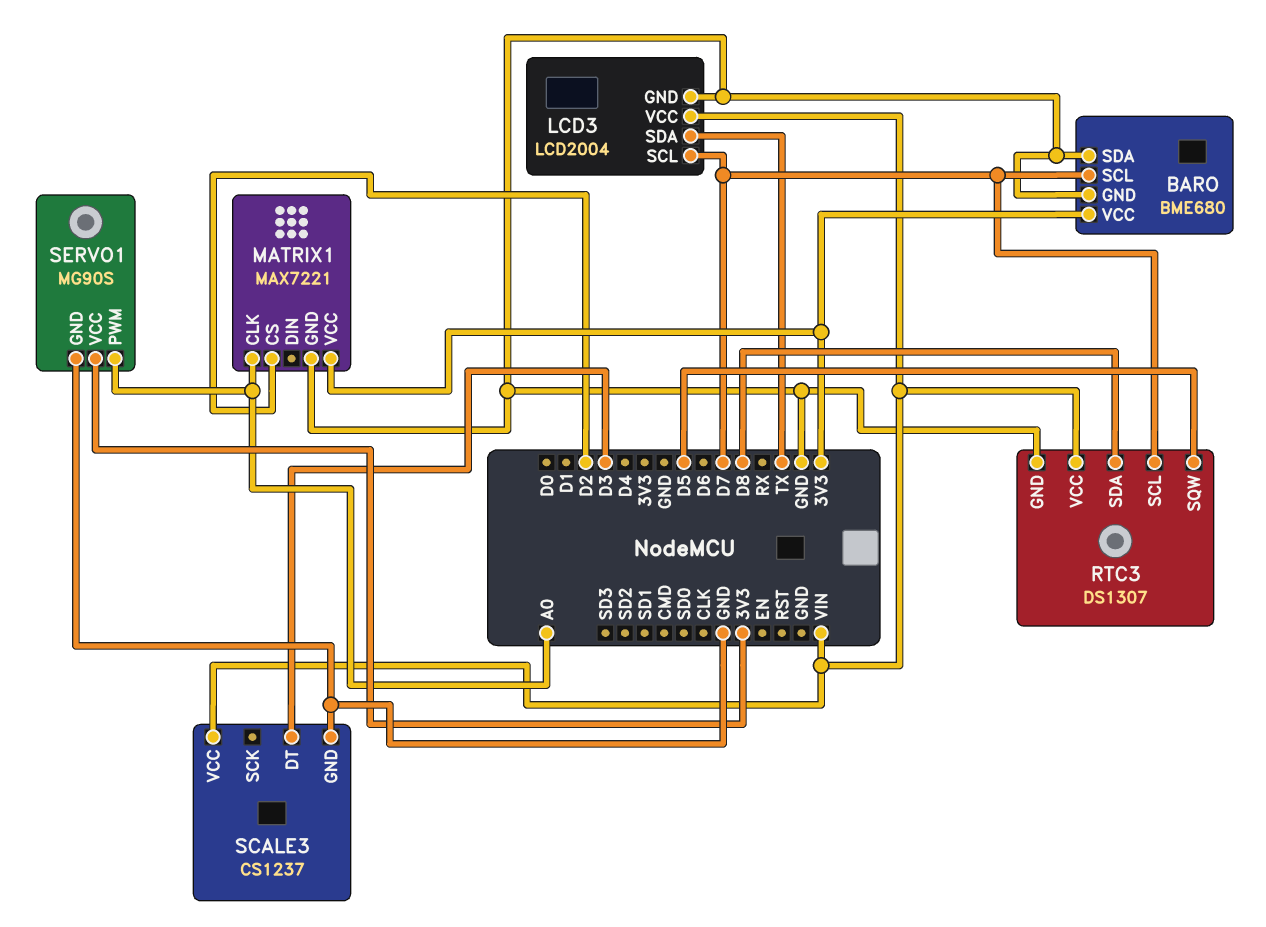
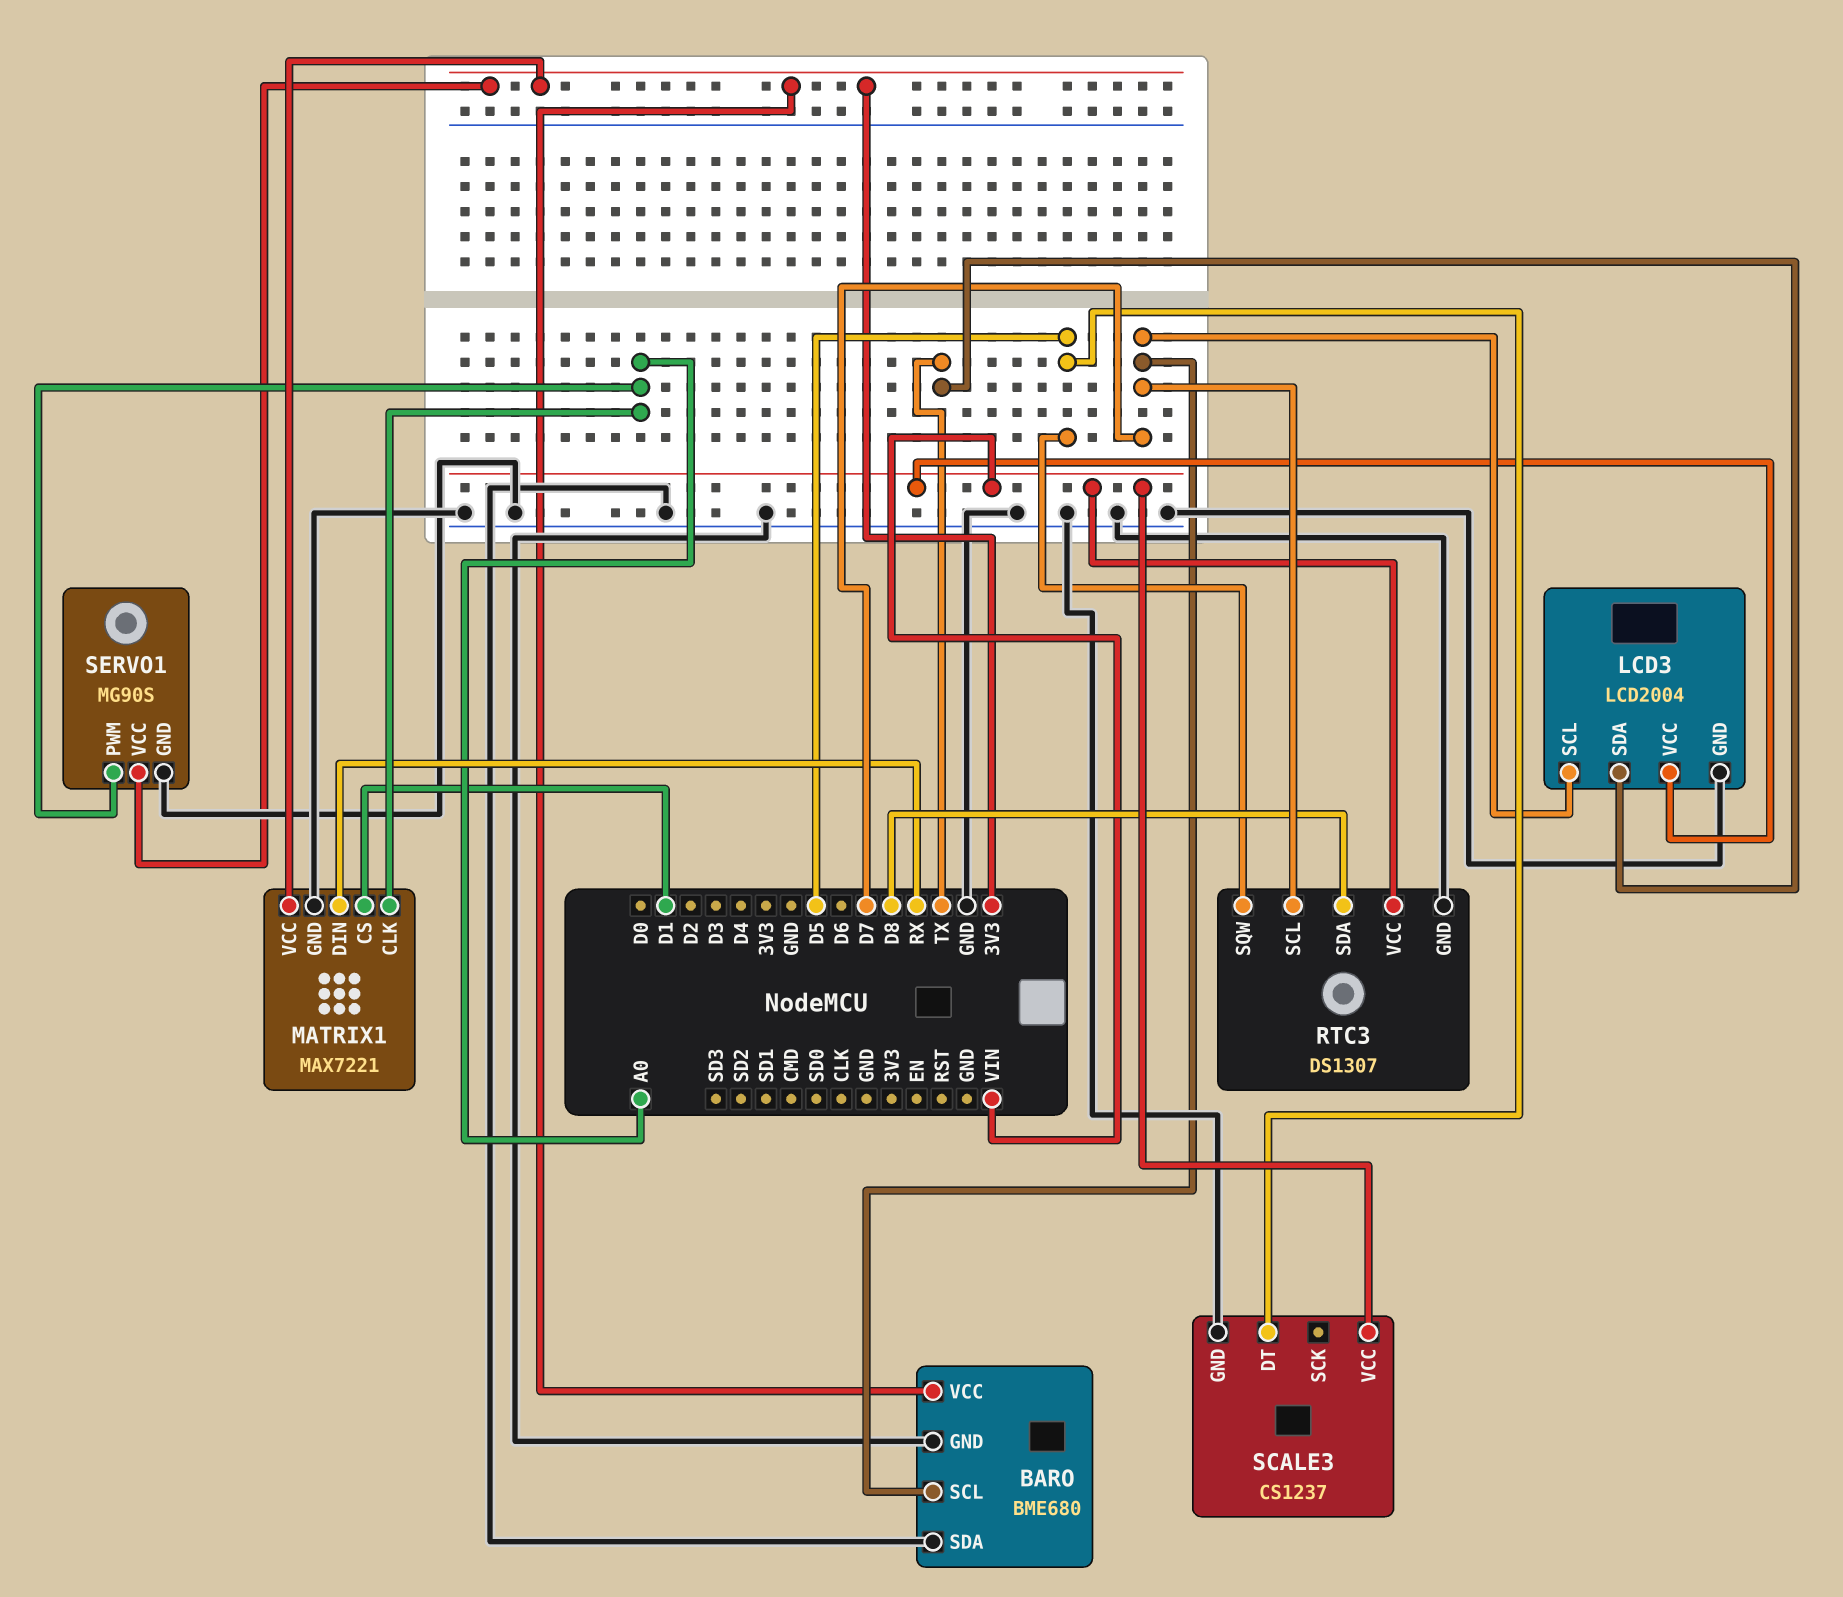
MATRIX1 pin CS: D2 -> D1
MATRIX1 pin DIN: none -> RX
SCALE3 pin DT: D3 -> D5

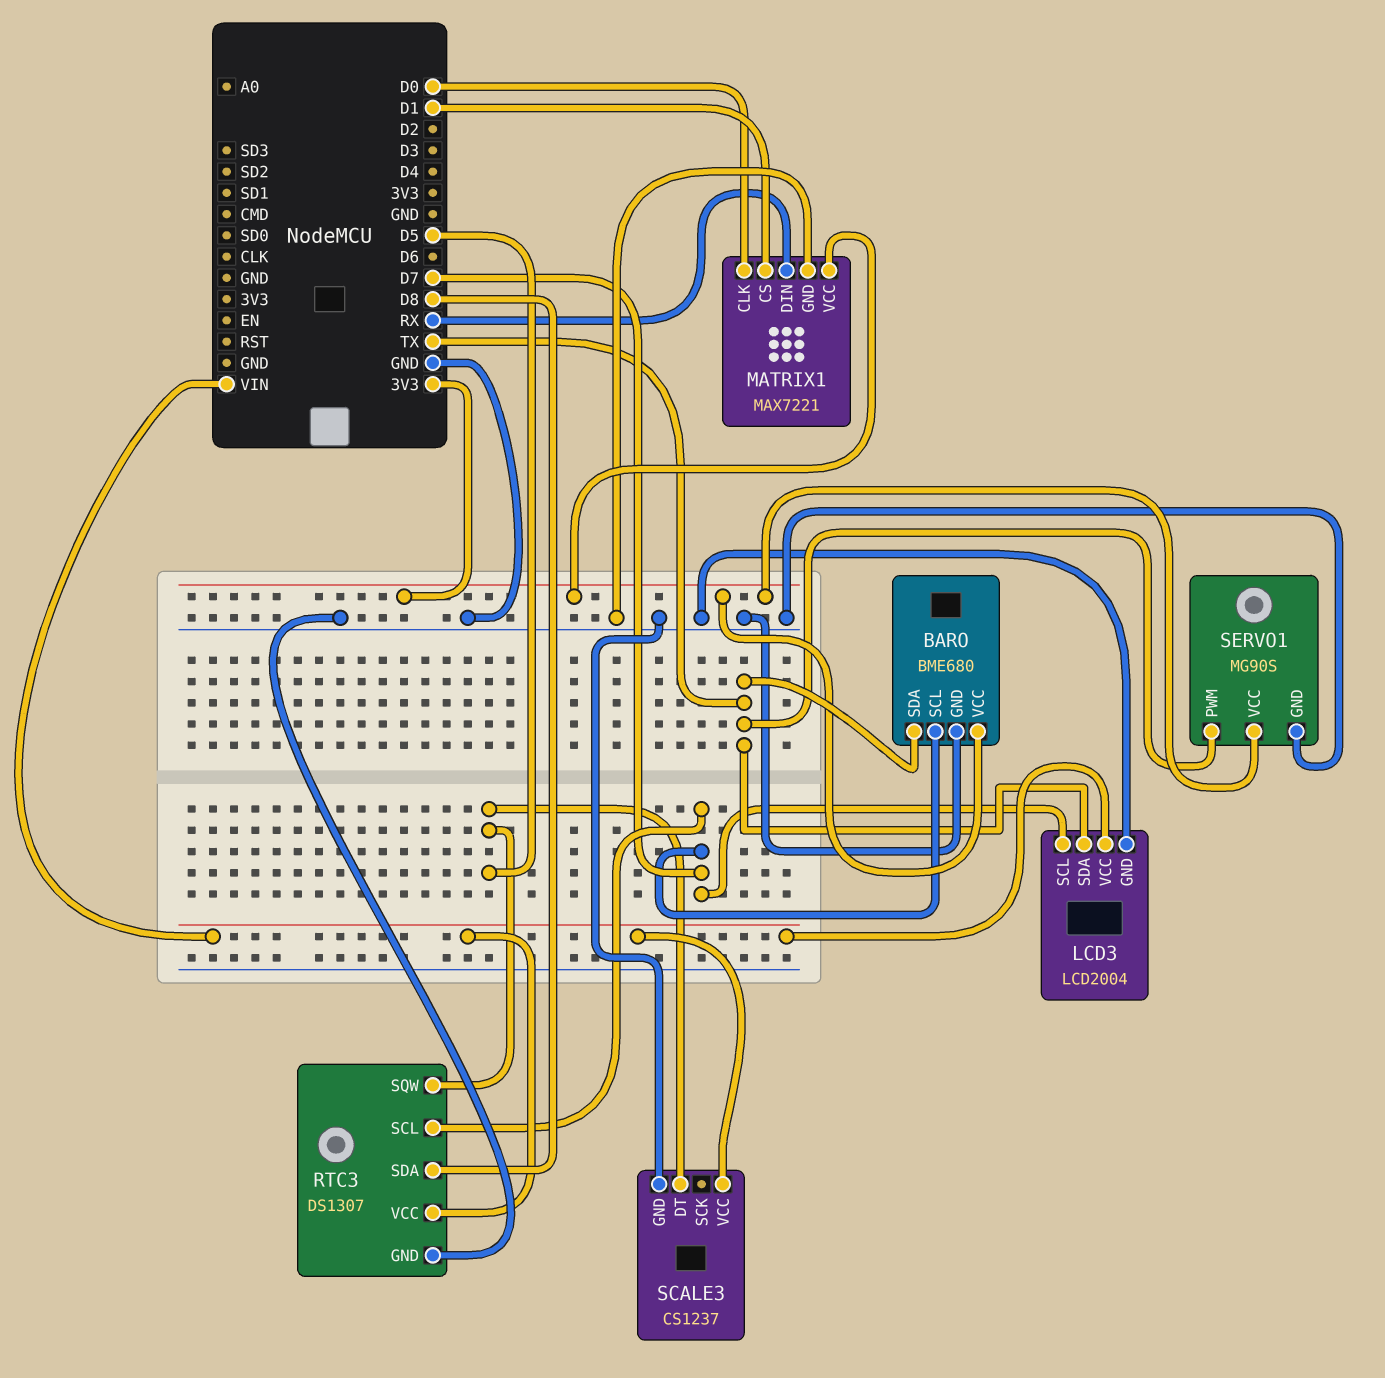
BARO pin SDA: GND -> TX
MATRIX1 pin CLK: A0 -> D0
SERVO1 pin PWM: A0 -> TX

